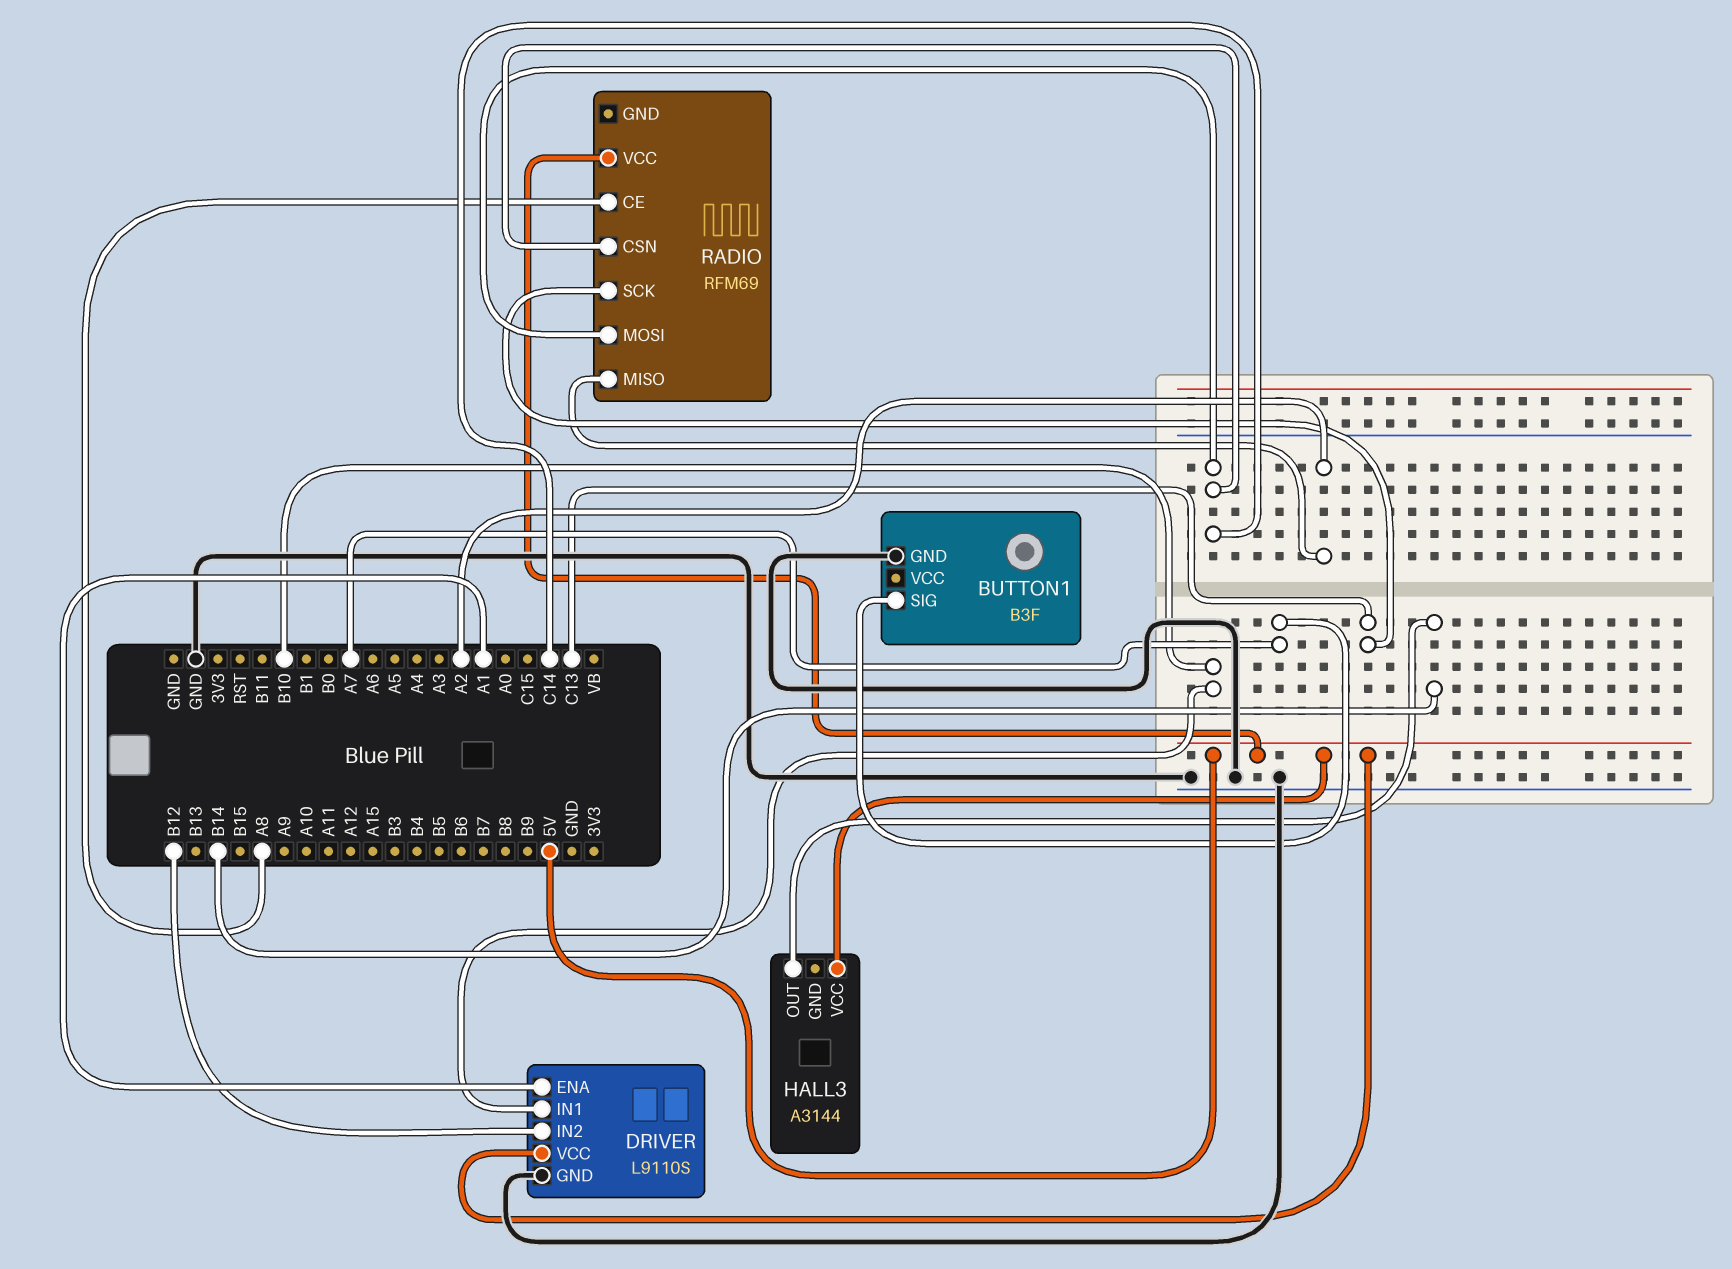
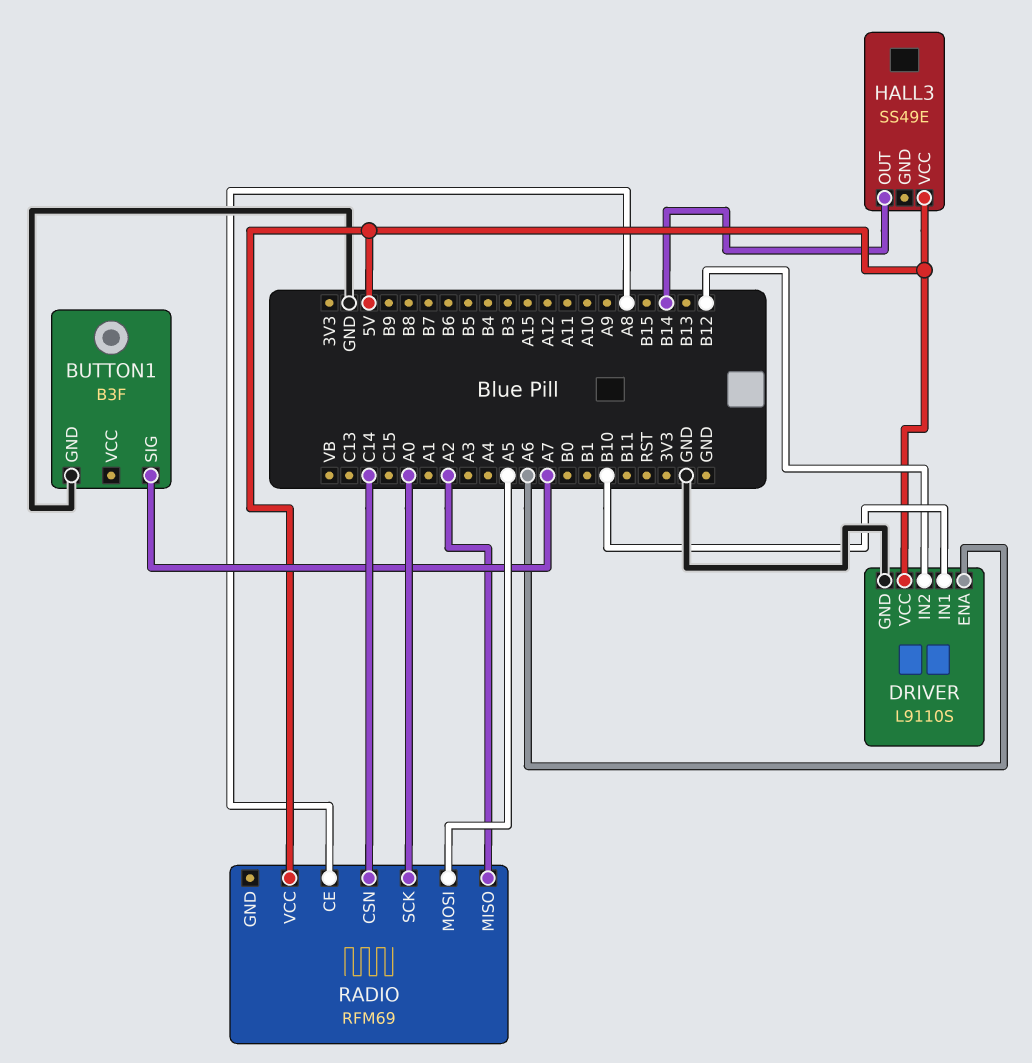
DRIVER pin ENA: A1 -> A6
HALL3: A3144 -> SS49E
RADIO pin MOSI: C14 -> A5
RADIO pin SCK: C13 -> A0

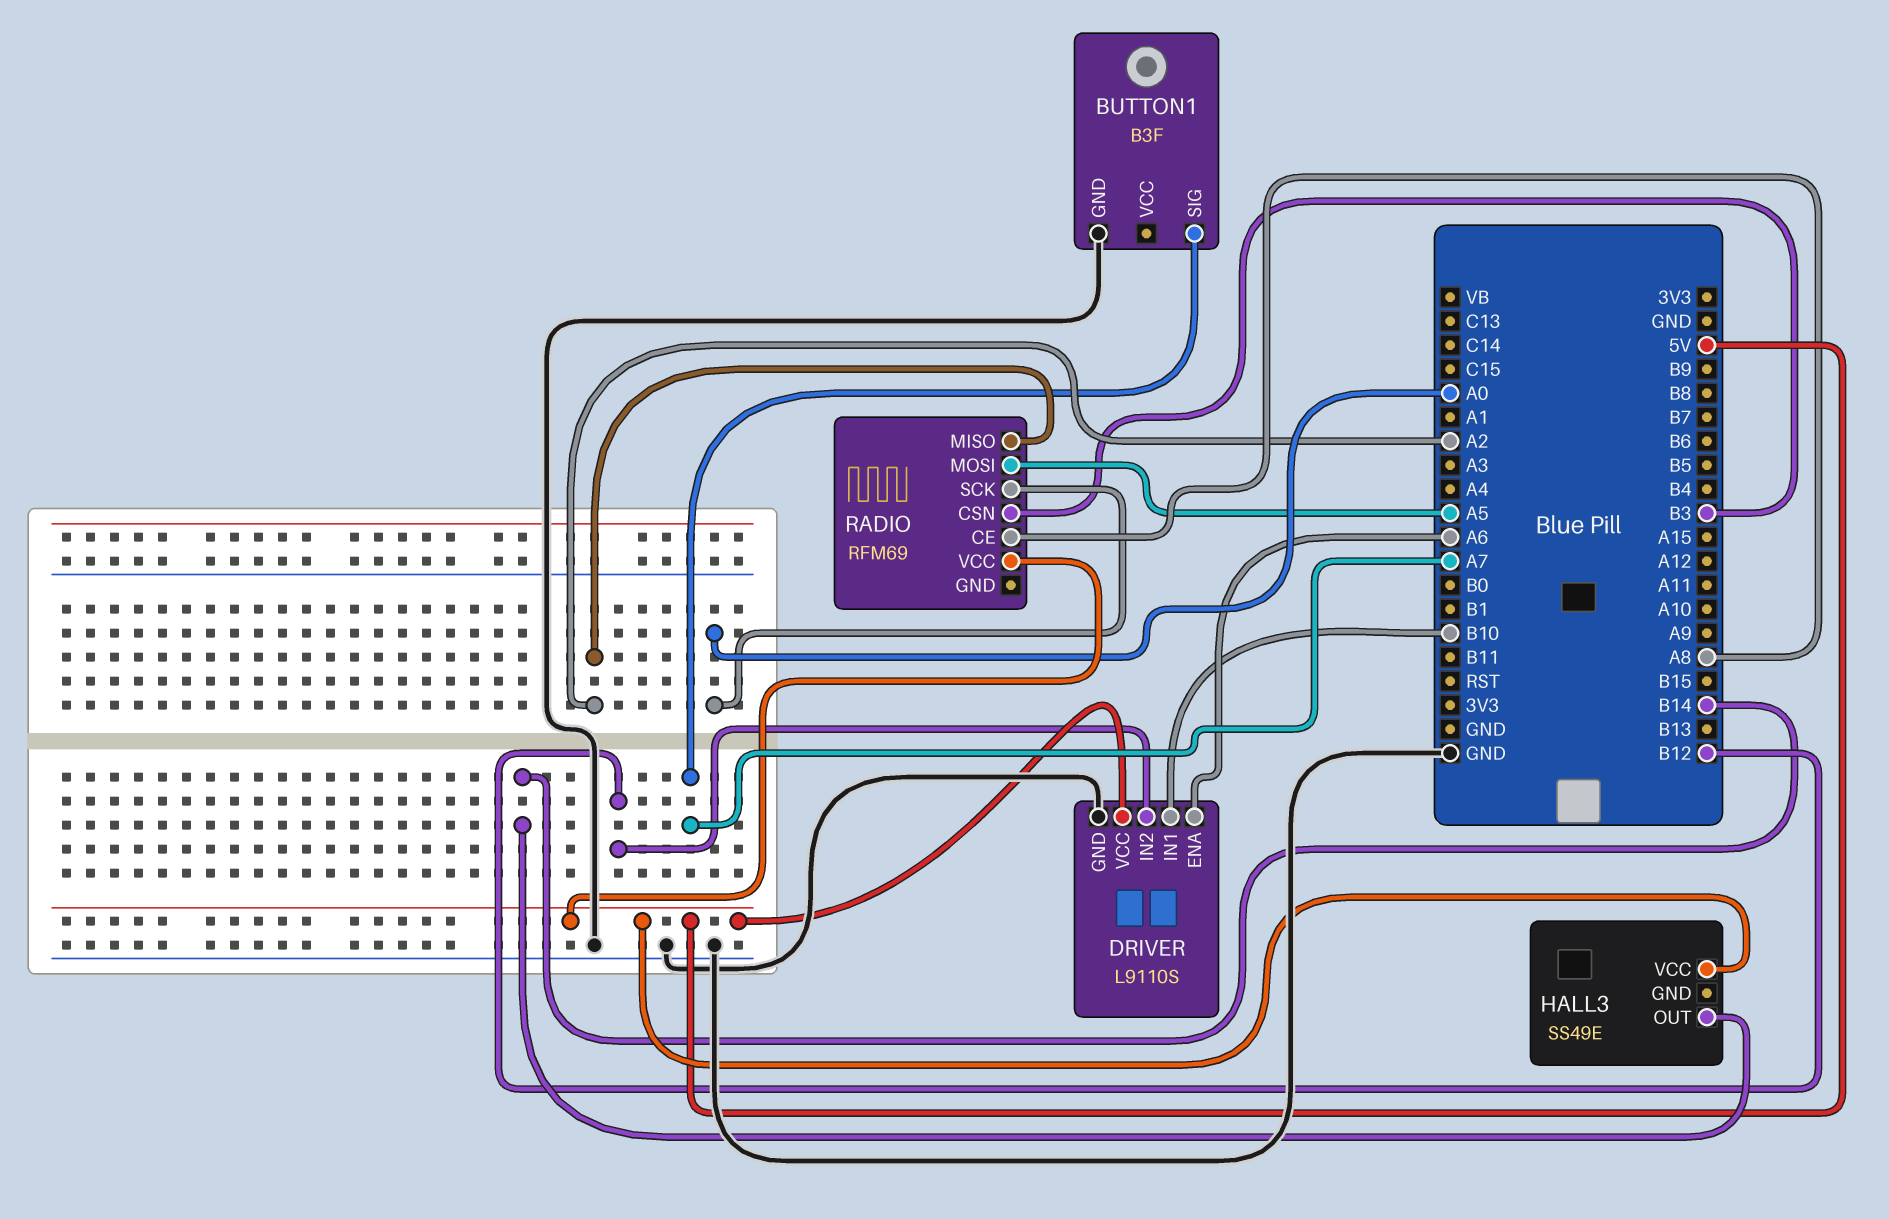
RADIO pin CSN: C14 -> B3

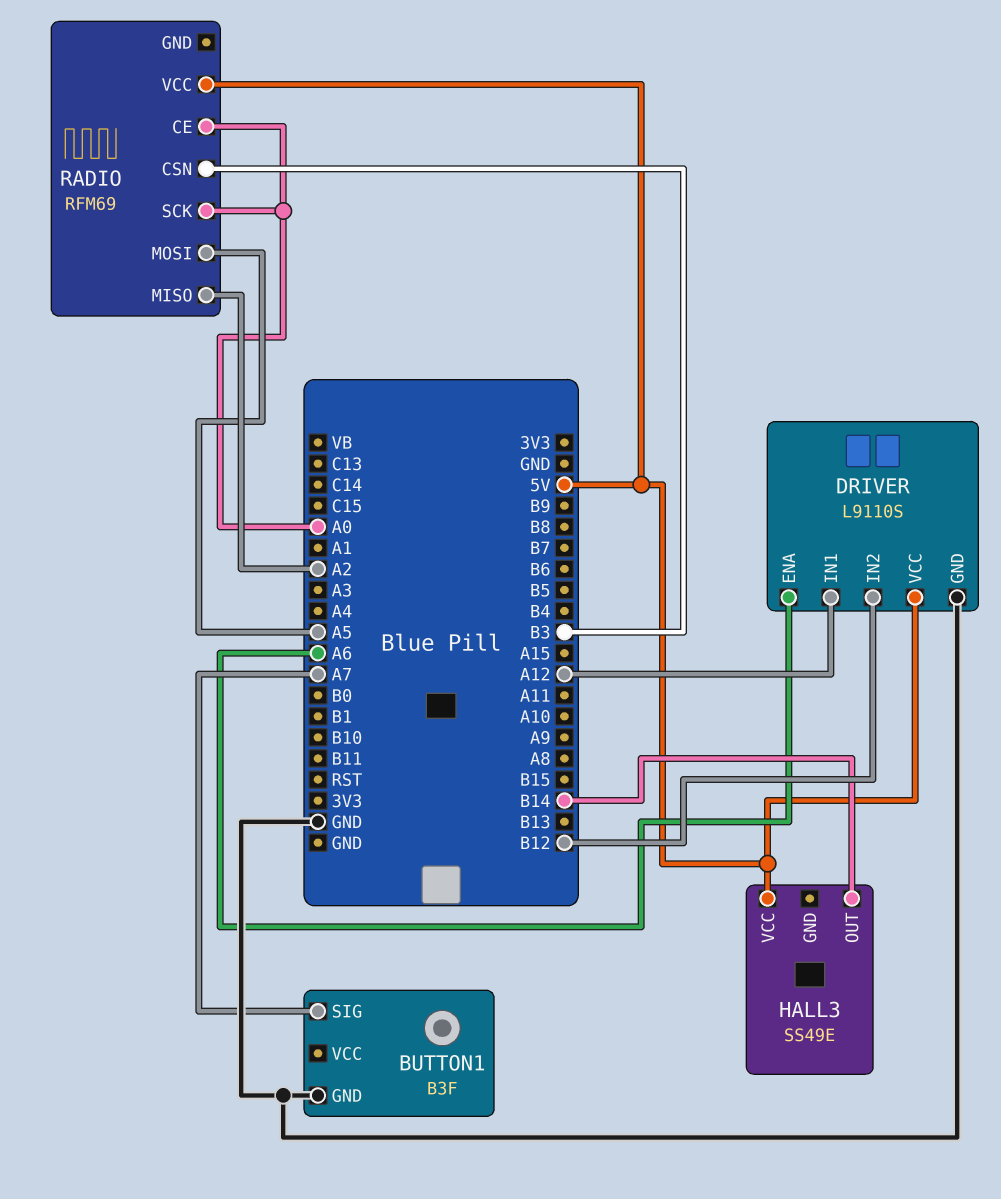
DRIVER pin IN1: B10 -> A12
RADIO pin CE: A8 -> A0

